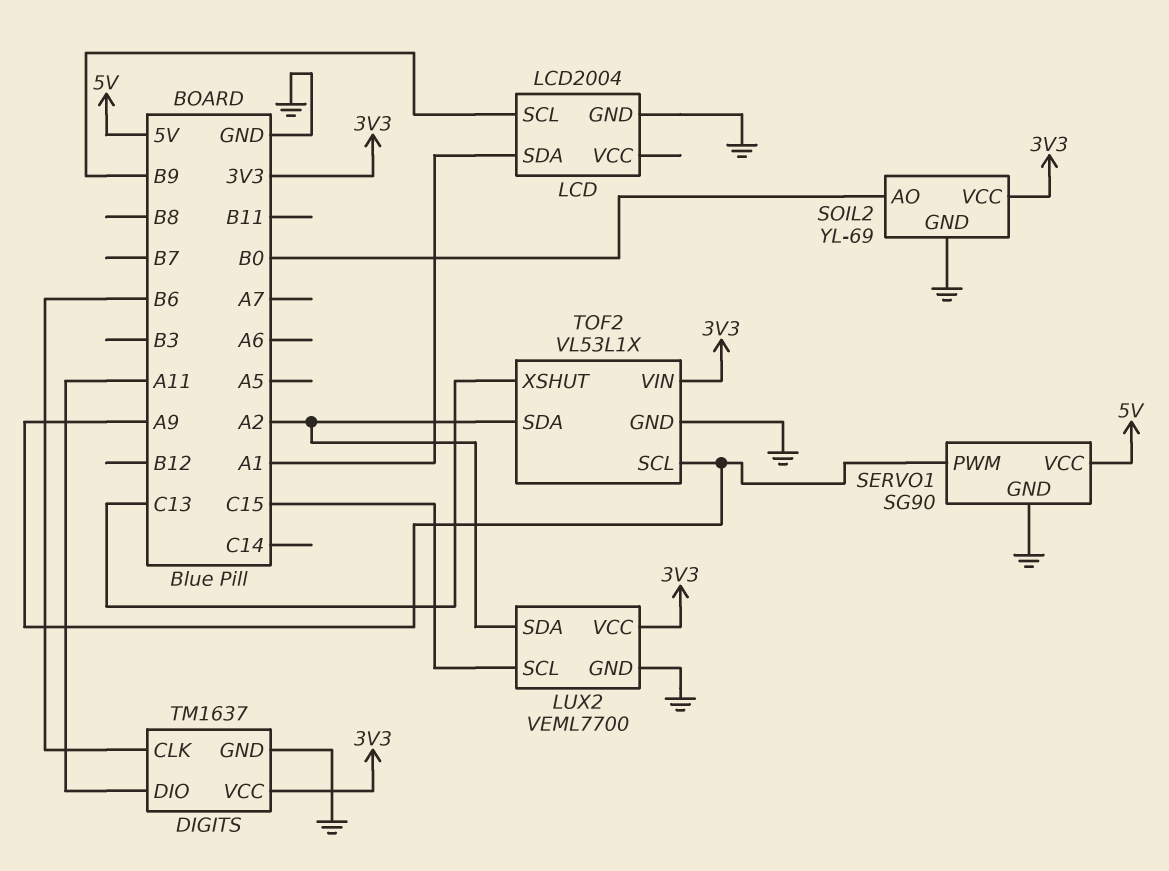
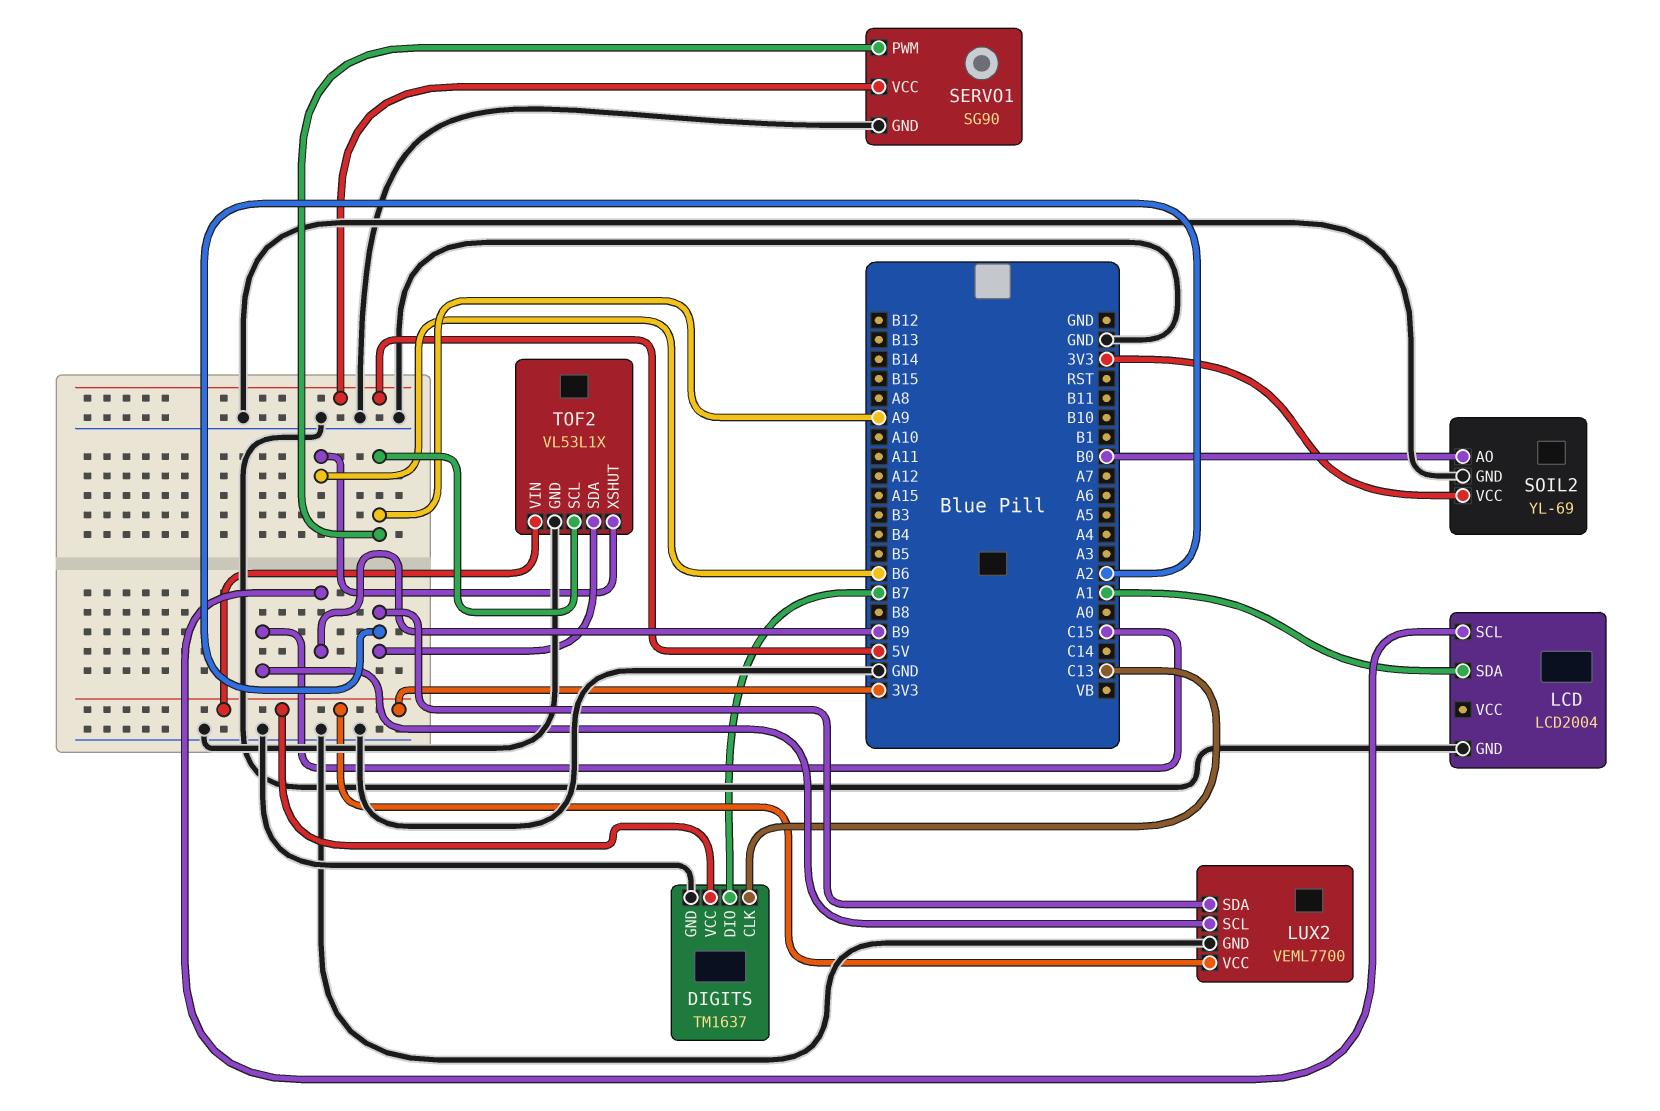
DIGITS pin CLK: B6 -> C13
DIGITS pin DIO: A11 -> B7
TOF2 pin XSHUT: C13 -> B6

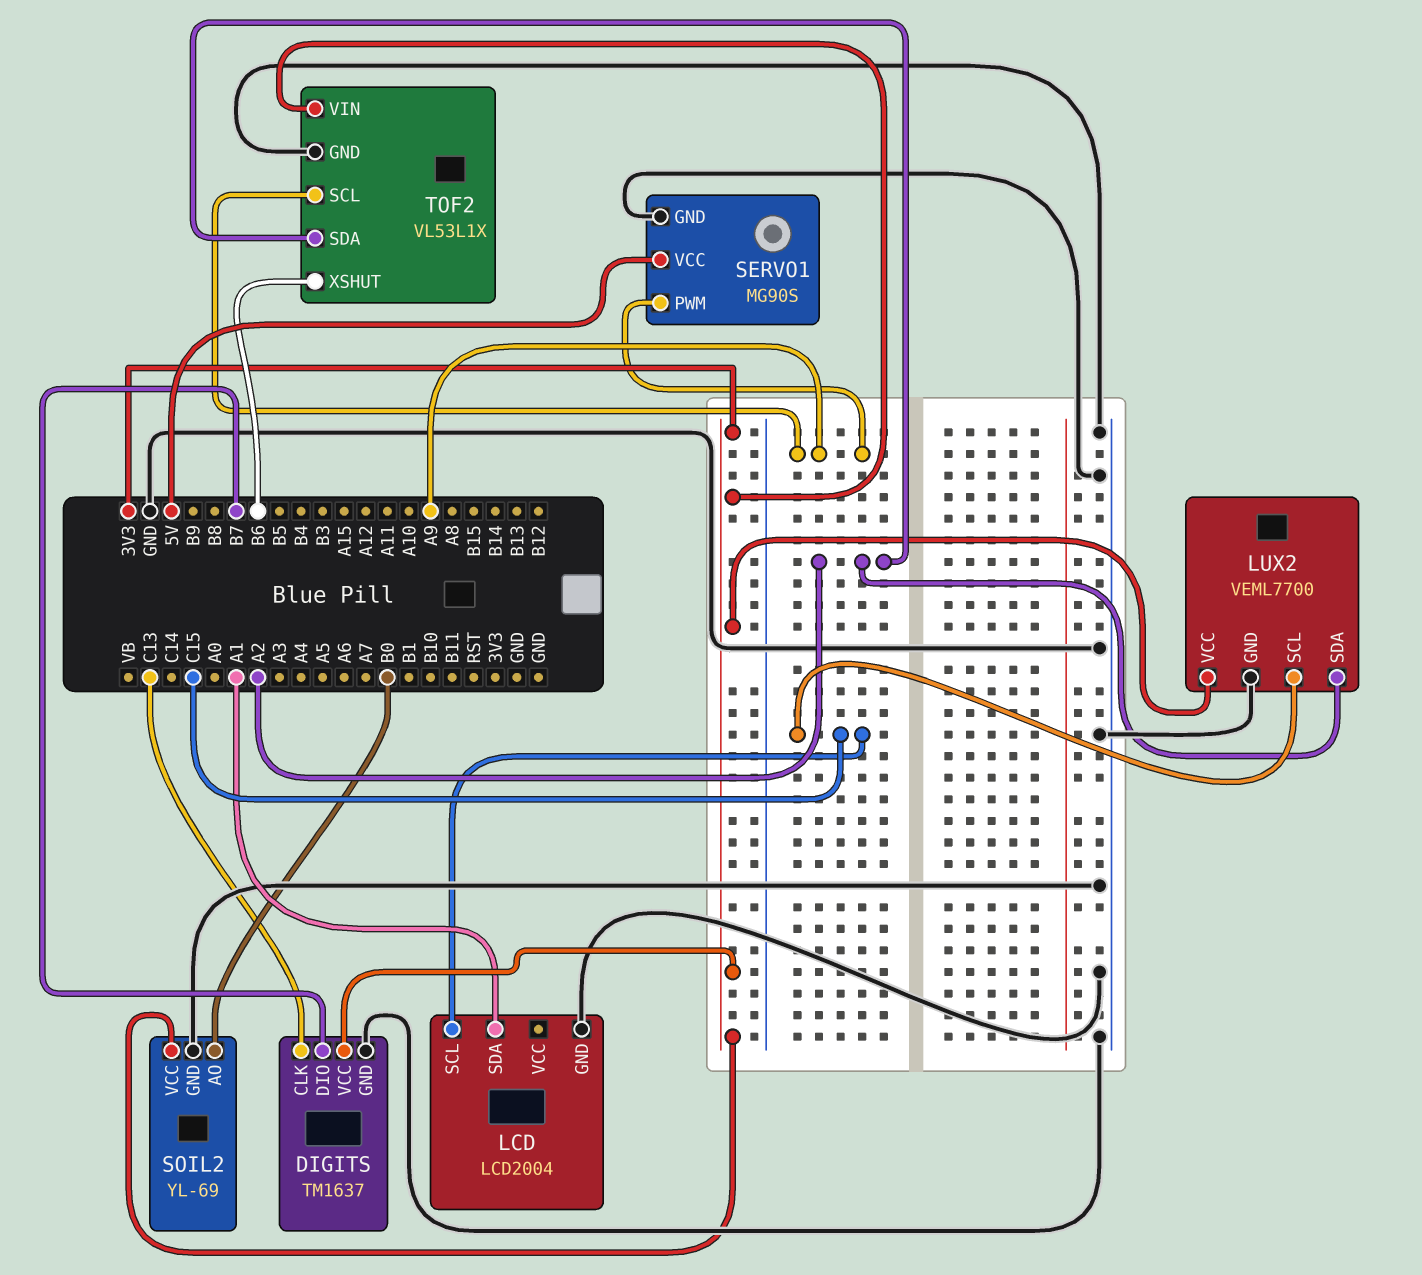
LCD pin SCL: B9 -> C15
SERVO1: SG90 -> MG90S

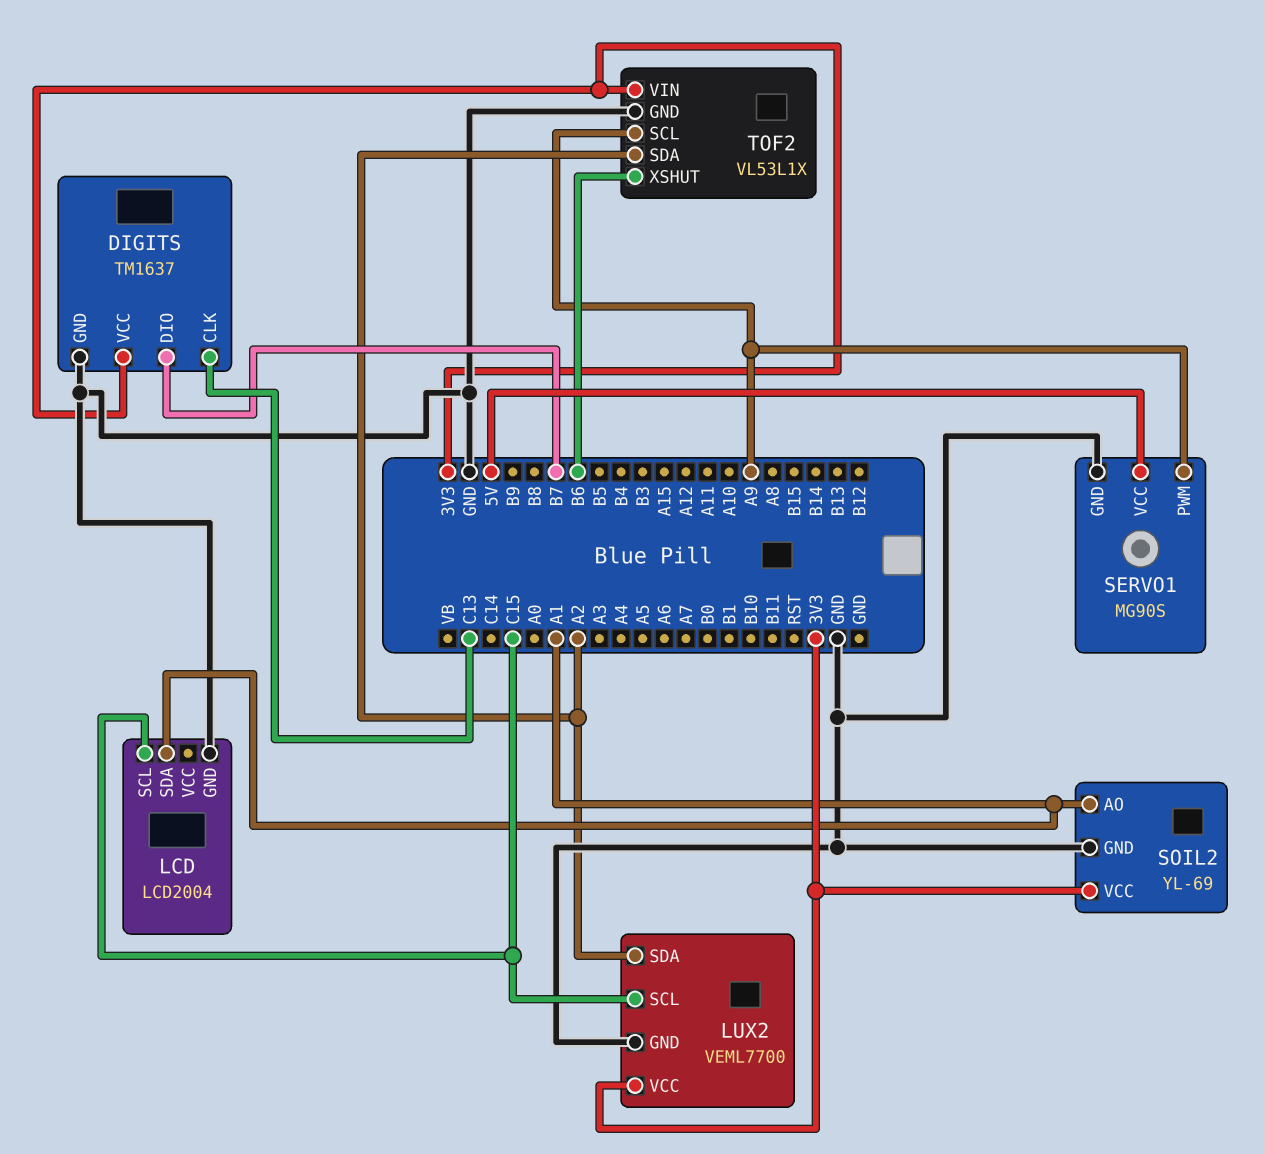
SOIL2 pin AO: B0 -> A1

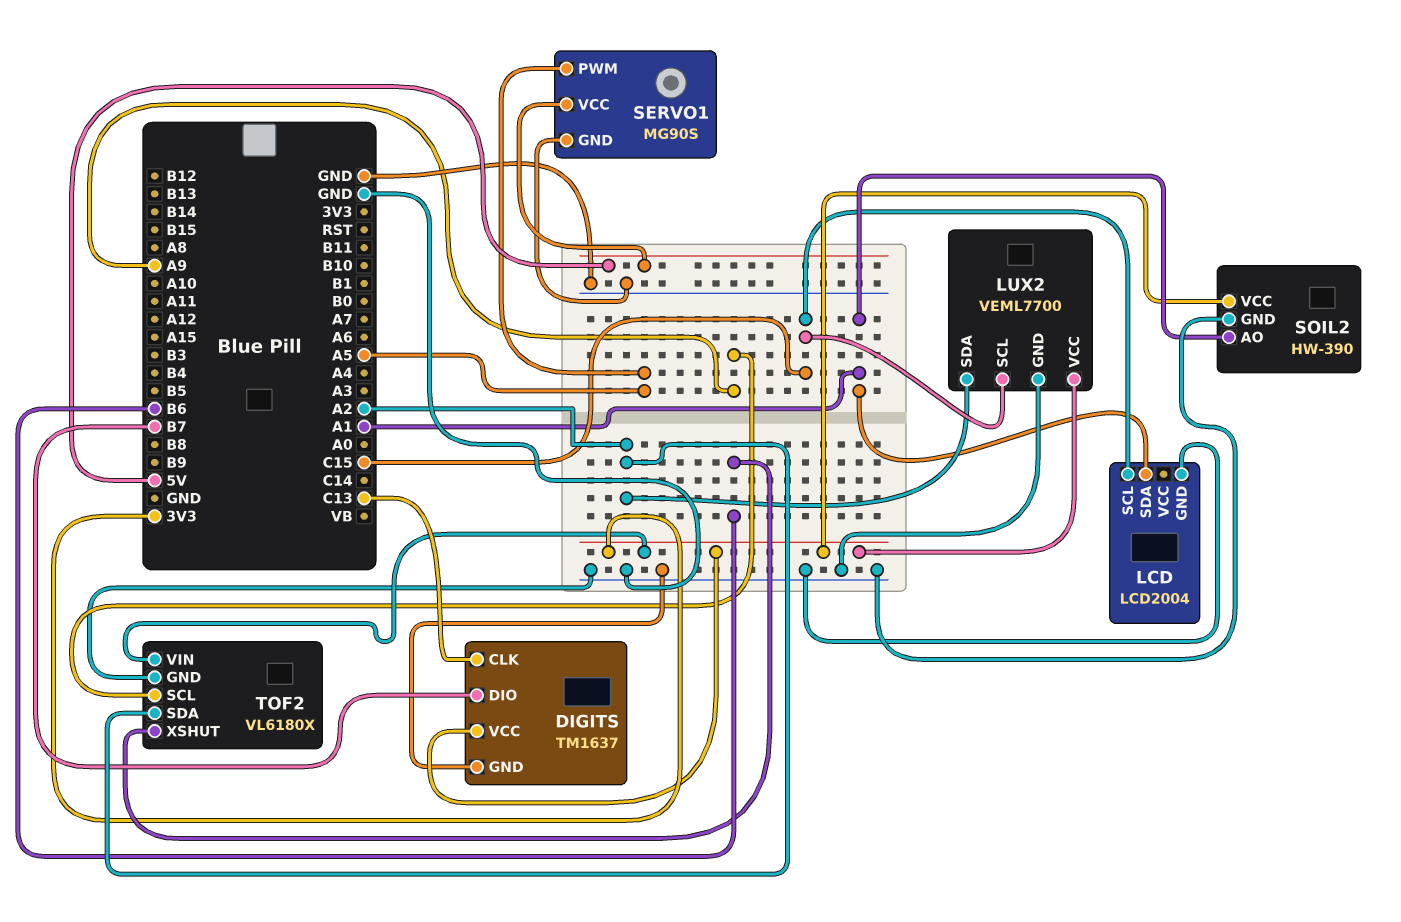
SERVO1 pin PWM: A9 -> A5
SOIL2: YL-69 -> HW-390
TOF2: VL53L1X -> VL6180X

